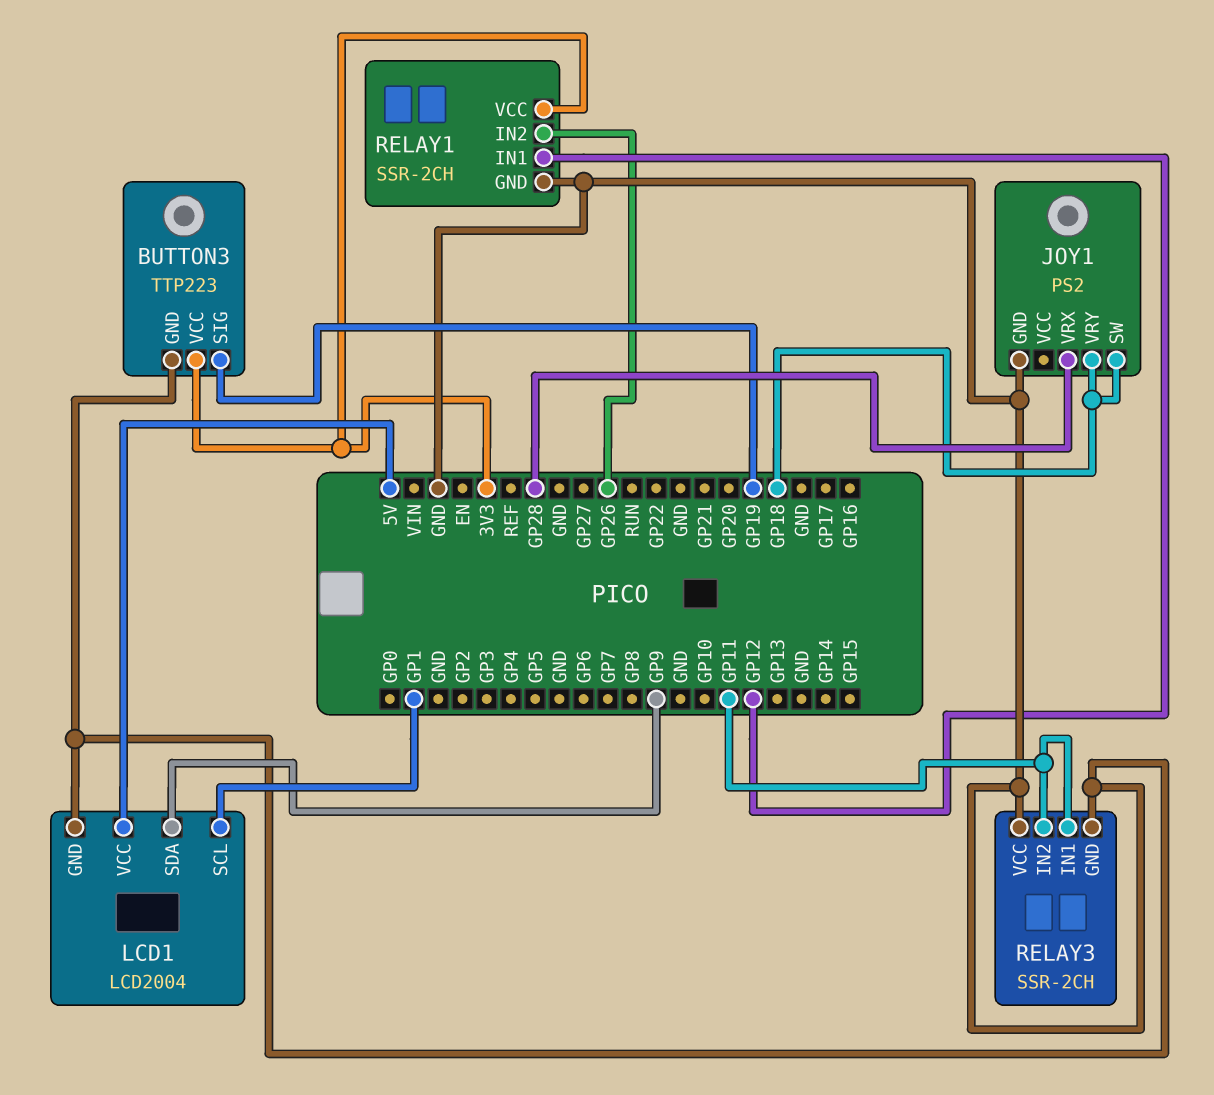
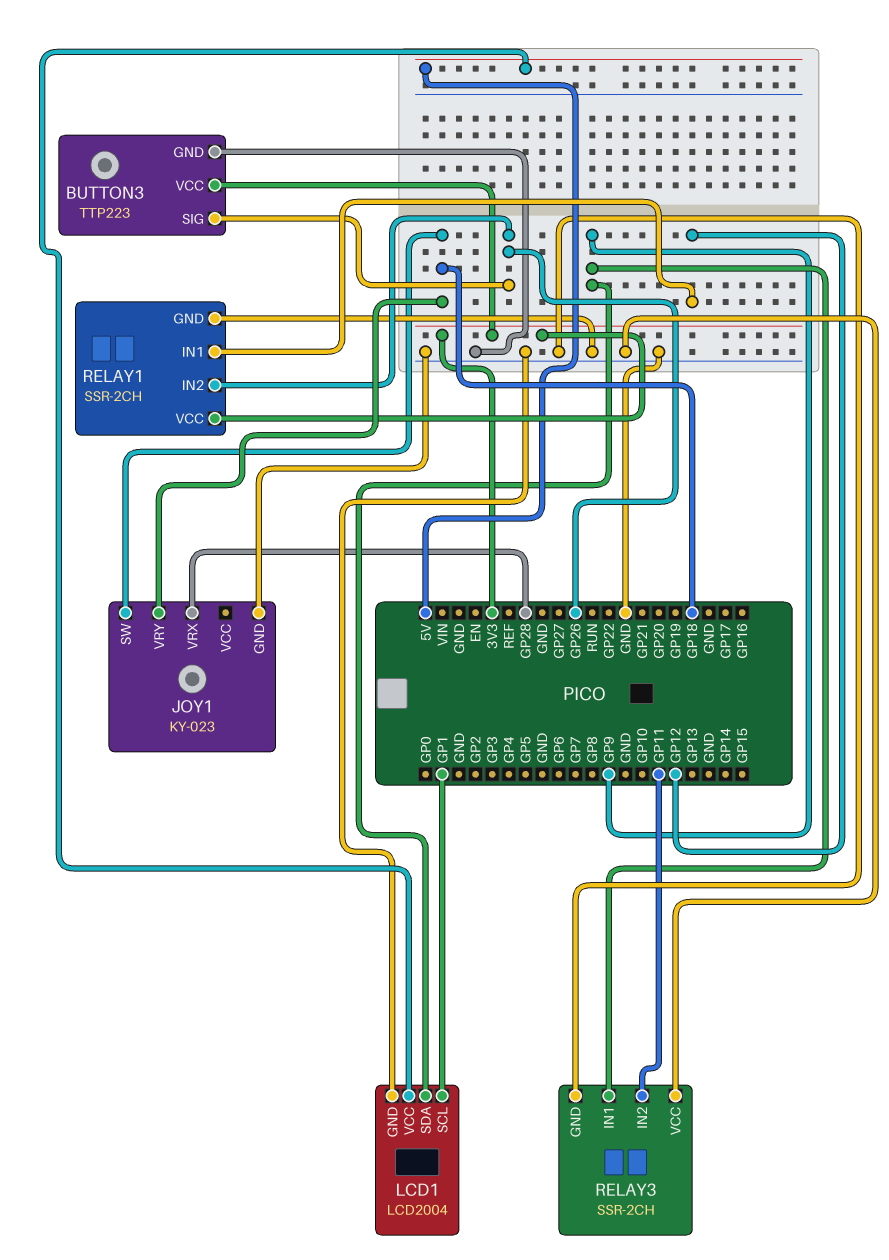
BUTTON3 pin SIG: GP19 -> GP26
JOY1: PS2 -> KY-023
RELAY3 pin IN1: GP11 -> GP9

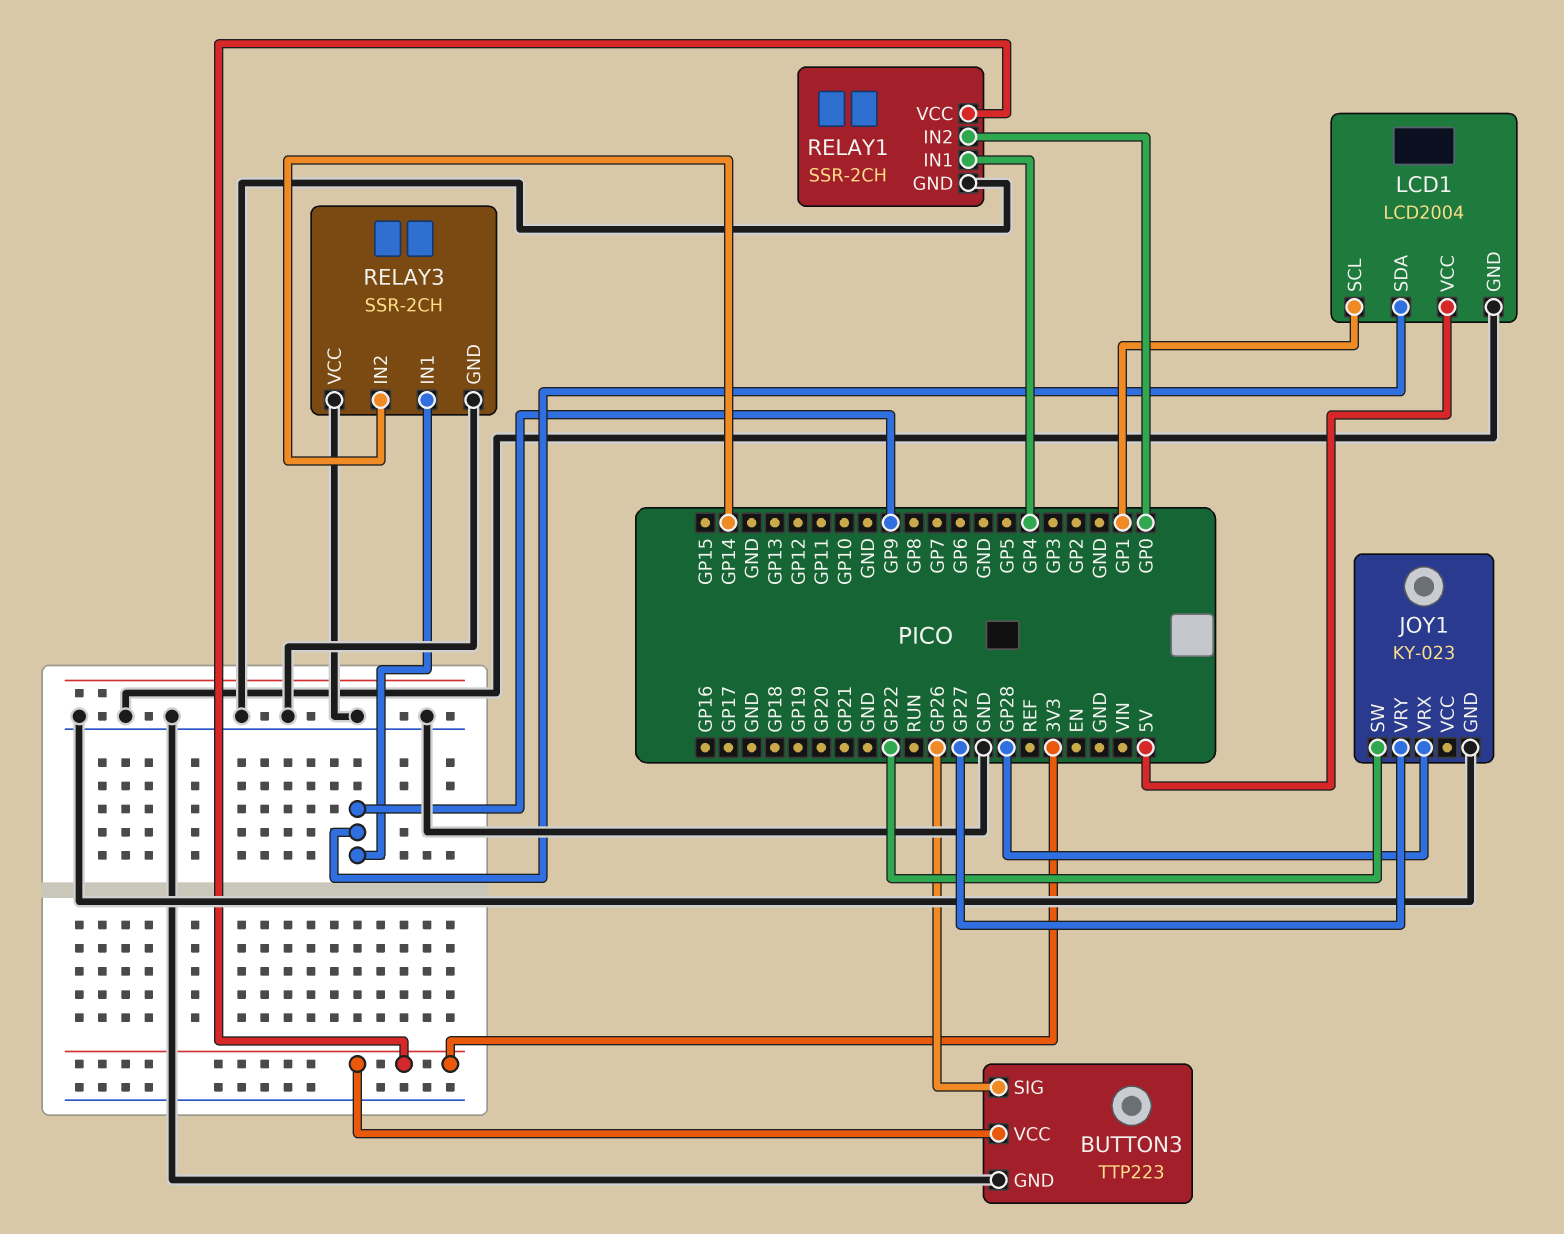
JOY1 pin SW: GP18 -> GP22
JOY1 pin VRY: GP18 -> GP27
RELAY1 pin IN1: GP12 -> GP4
RELAY1 pin IN2: GP26 -> GP0
RELAY3 pin IN2: GP11 -> GP14

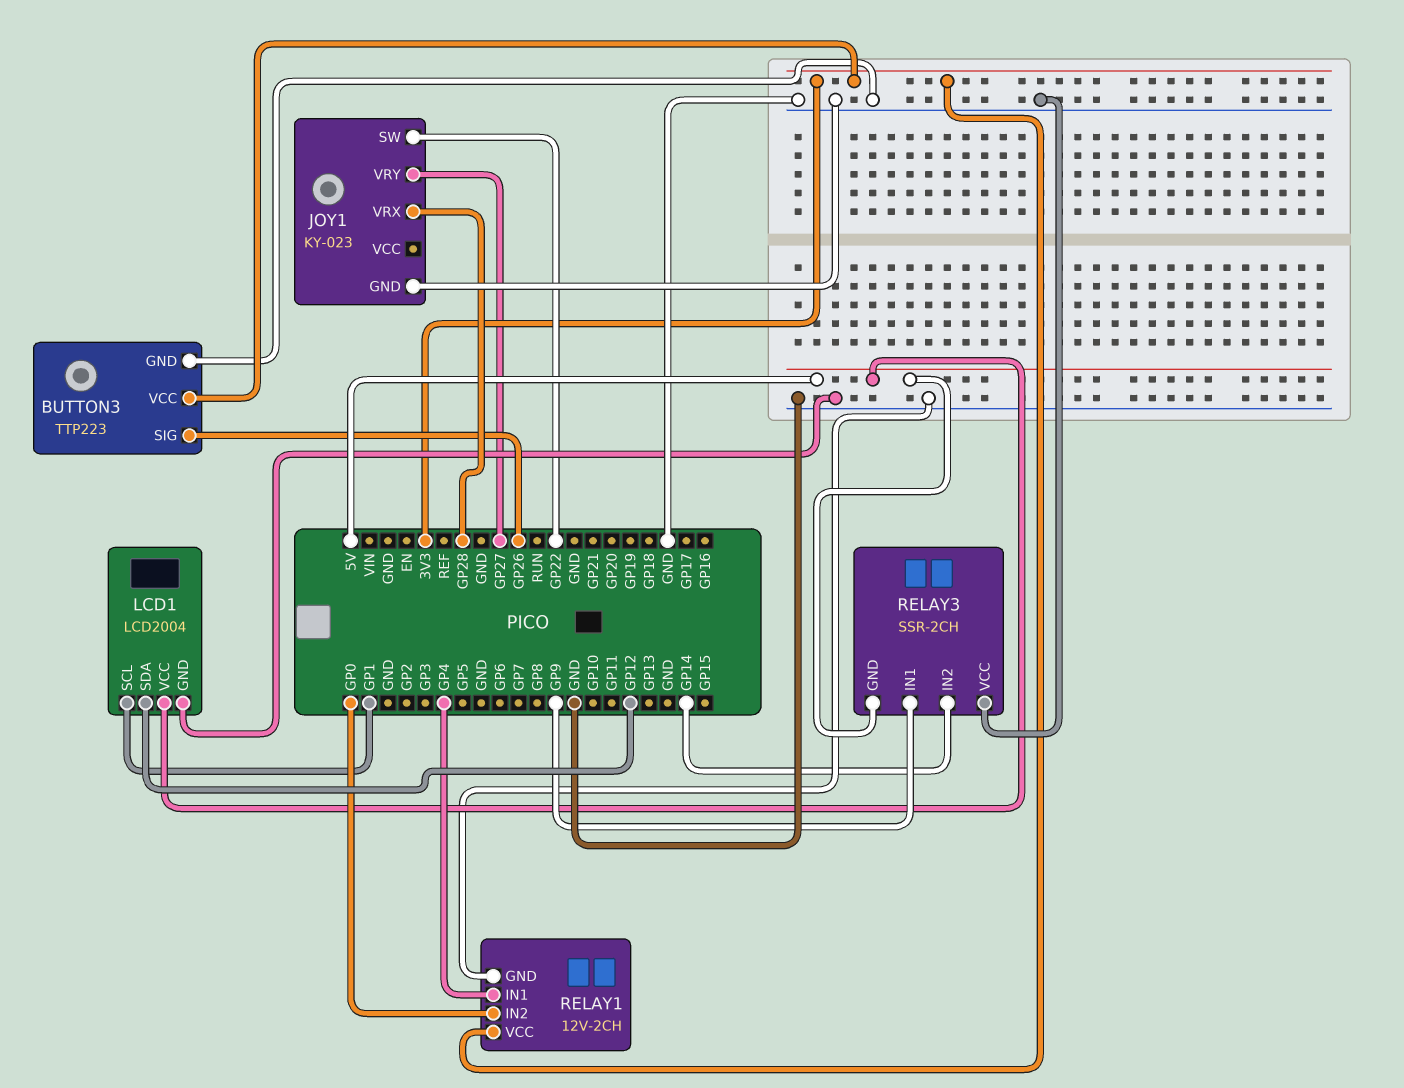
LCD1 pin SDA: GP9 -> GP12
RELAY1: SSR-2CH -> 12V-2CH
RELAY3 pin GND: GND -> 5V

